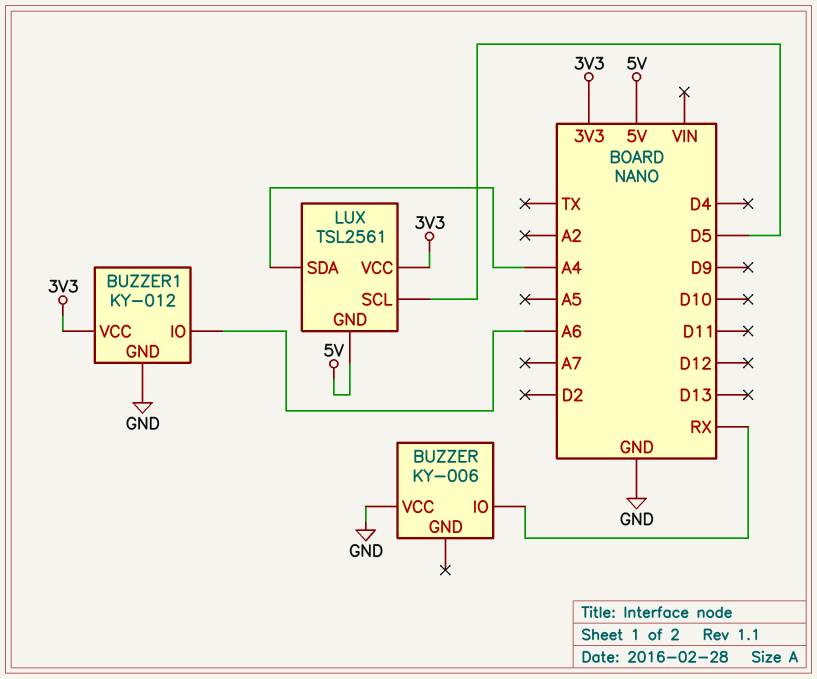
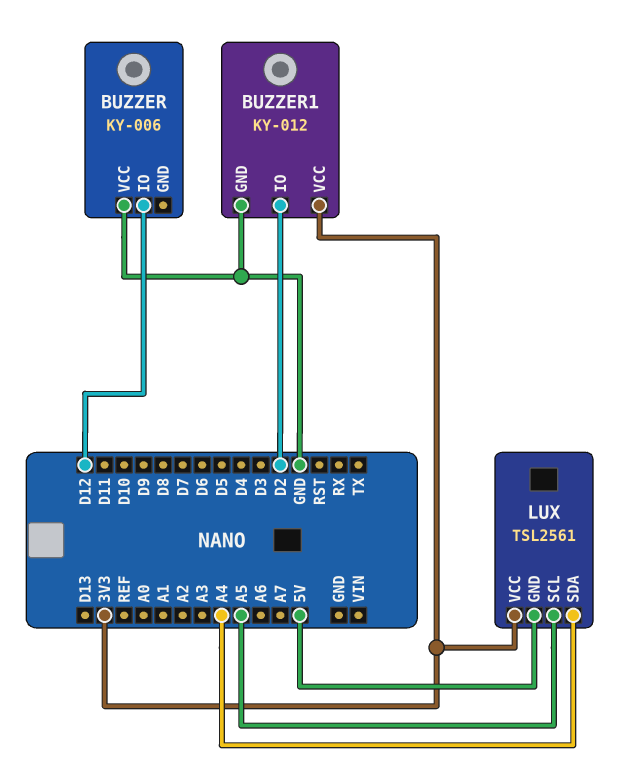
BUZZER pin IO: RX -> D12
BUZZER1 pin IO: A6 -> D2
LUX pin SCL: D5 -> A5

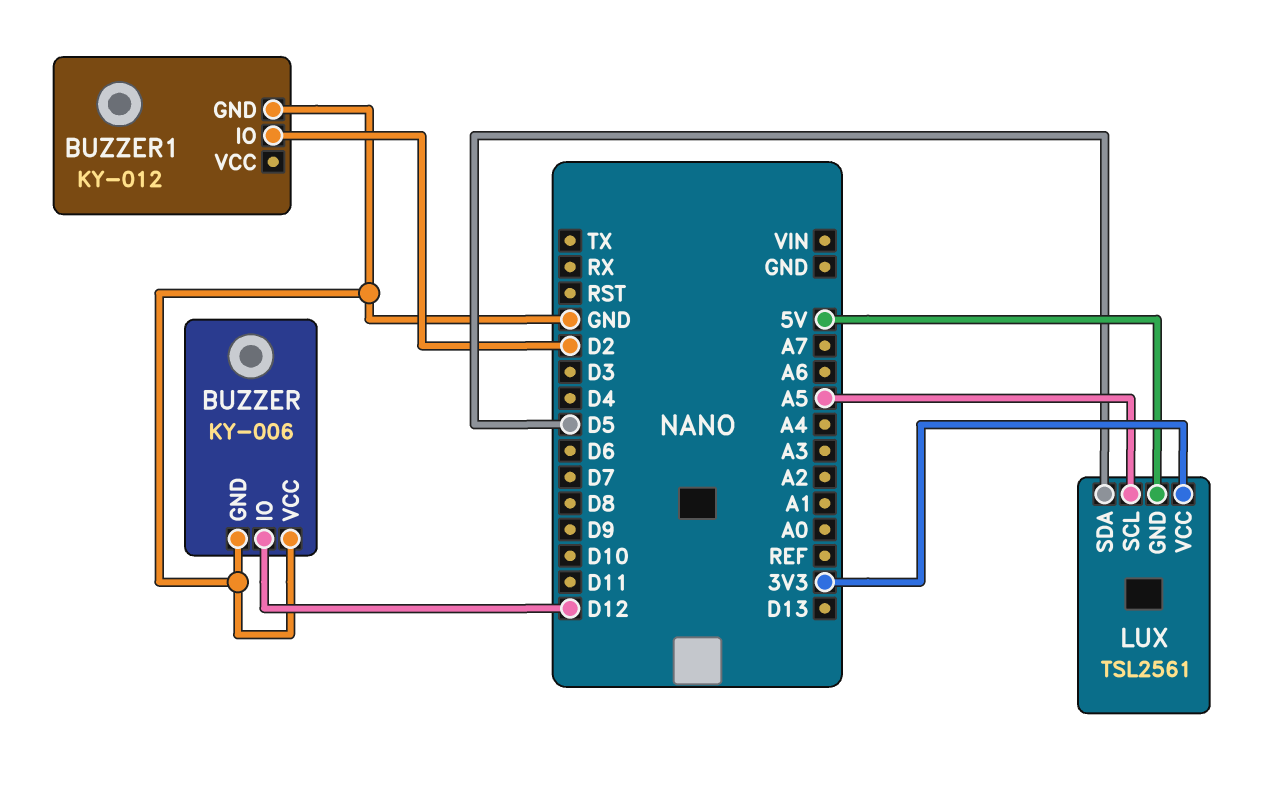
BUZZER pin GND: none -> GND
BUZZER1 pin VCC: 3V3 -> none
LUX pin SDA: A4 -> D5

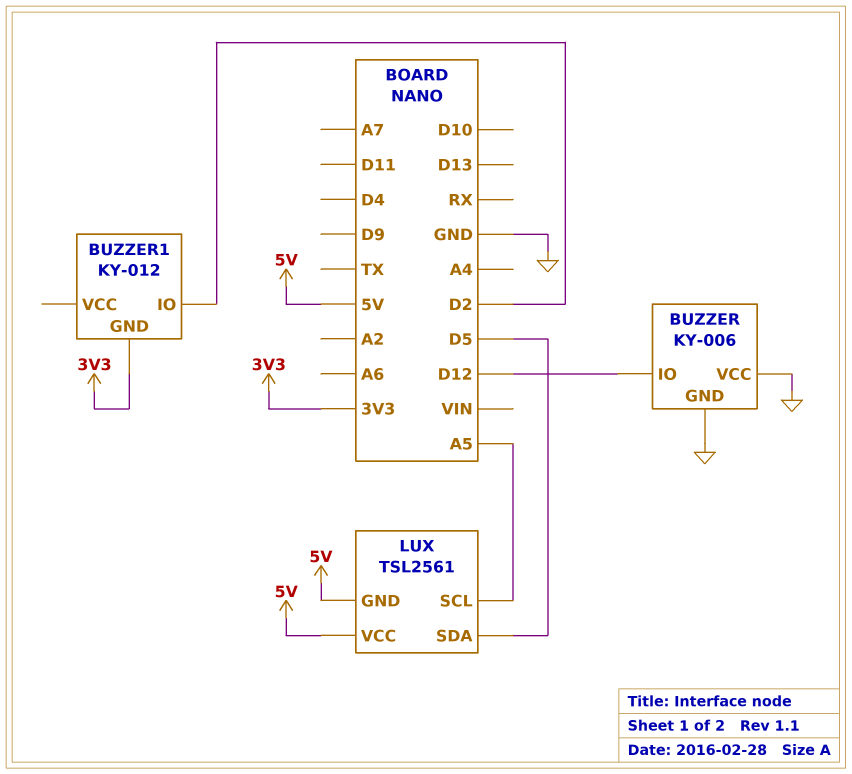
BUZZER1 pin GND: GND -> 3V3
LUX pin VCC: 3V3 -> 5V

